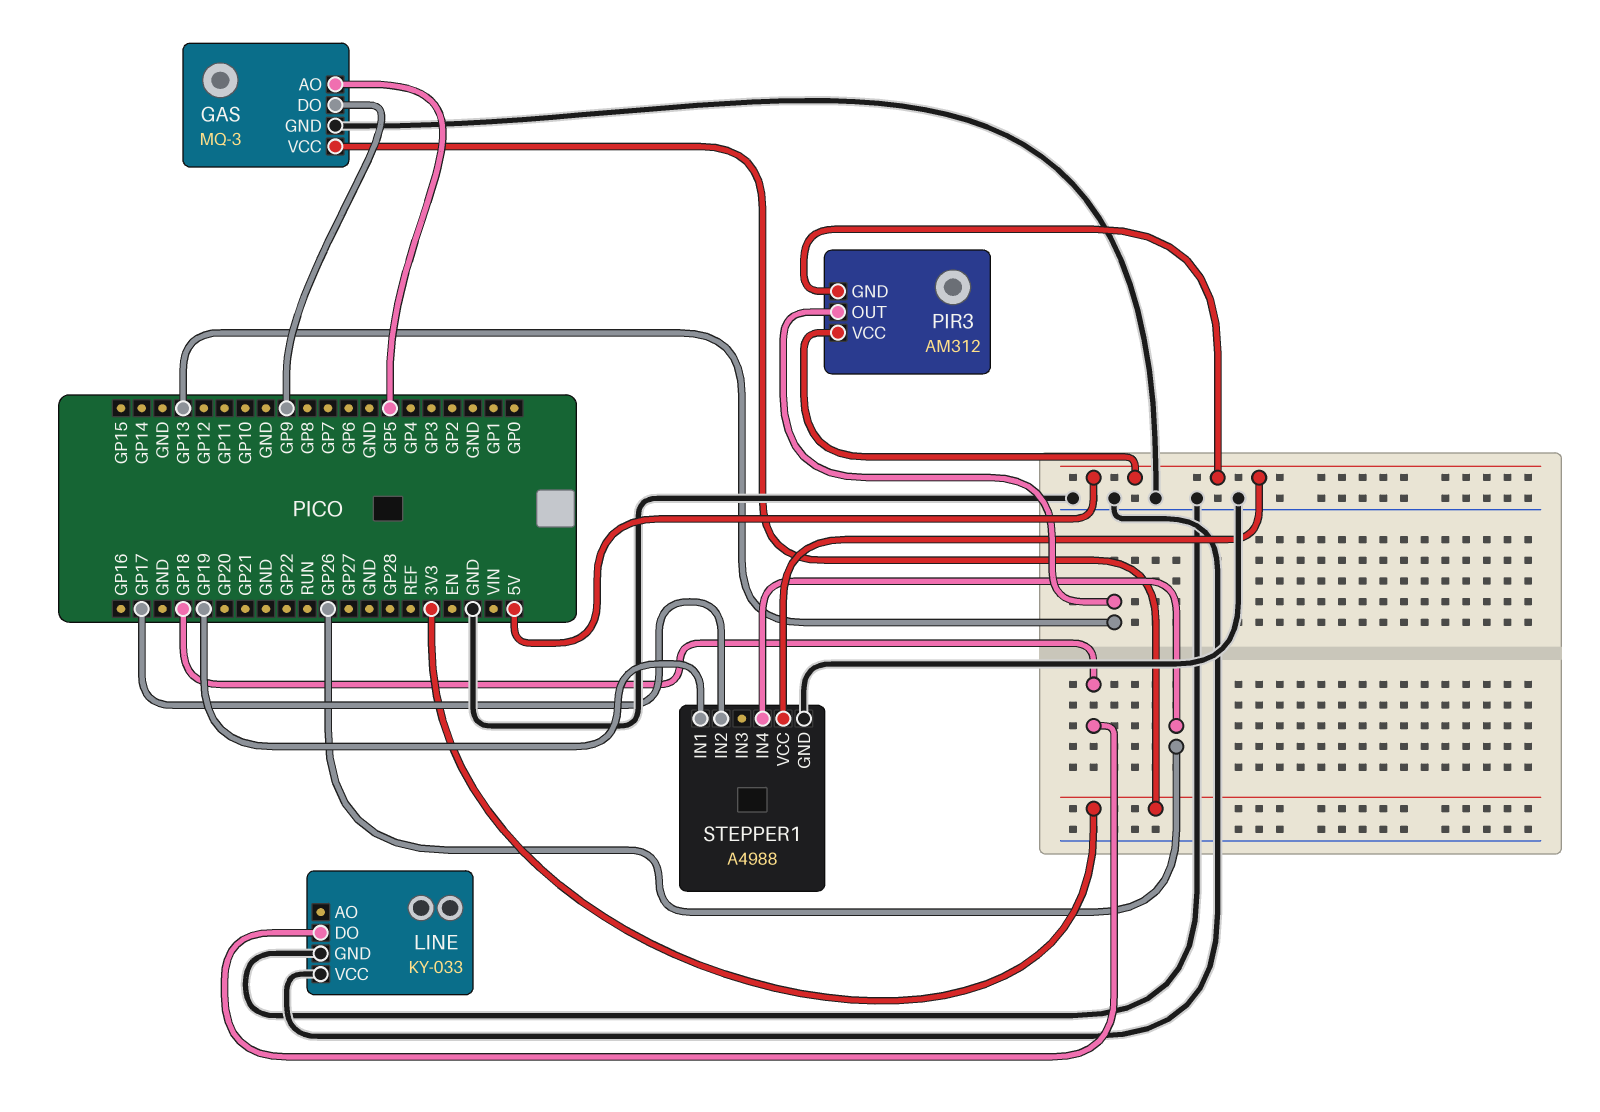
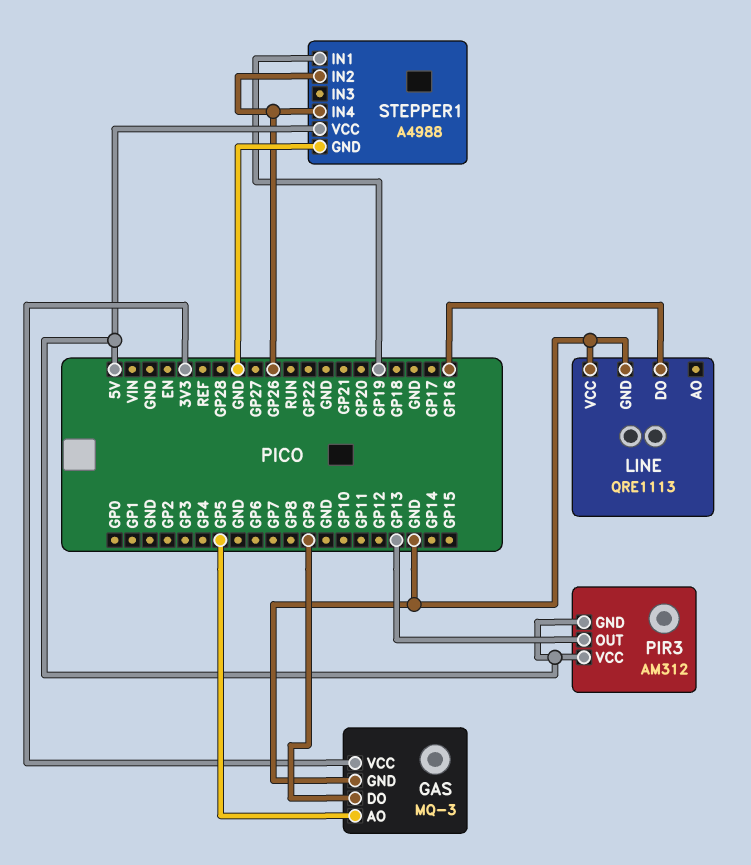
LINE: KY-033 -> QRE1113
LINE pin DO: GP18 -> GP16
STEPPER1 pin IN2: GP17 -> GP26

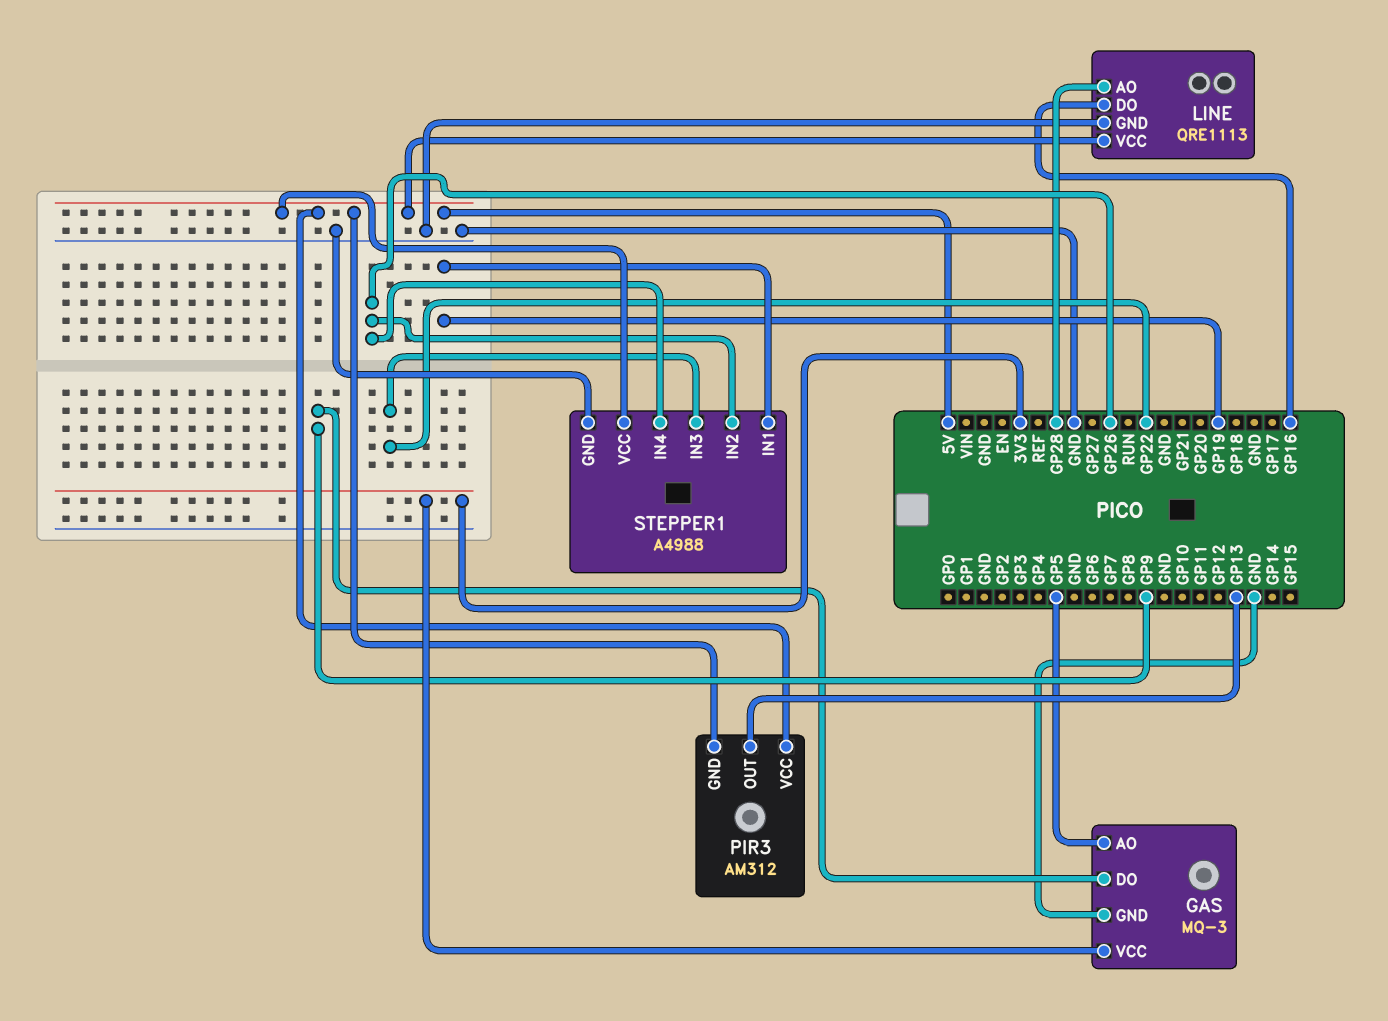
LINE pin AO: none -> GP28
LINE pin VCC: GND -> 5V
STEPPER1 pin IN3: none -> GP22

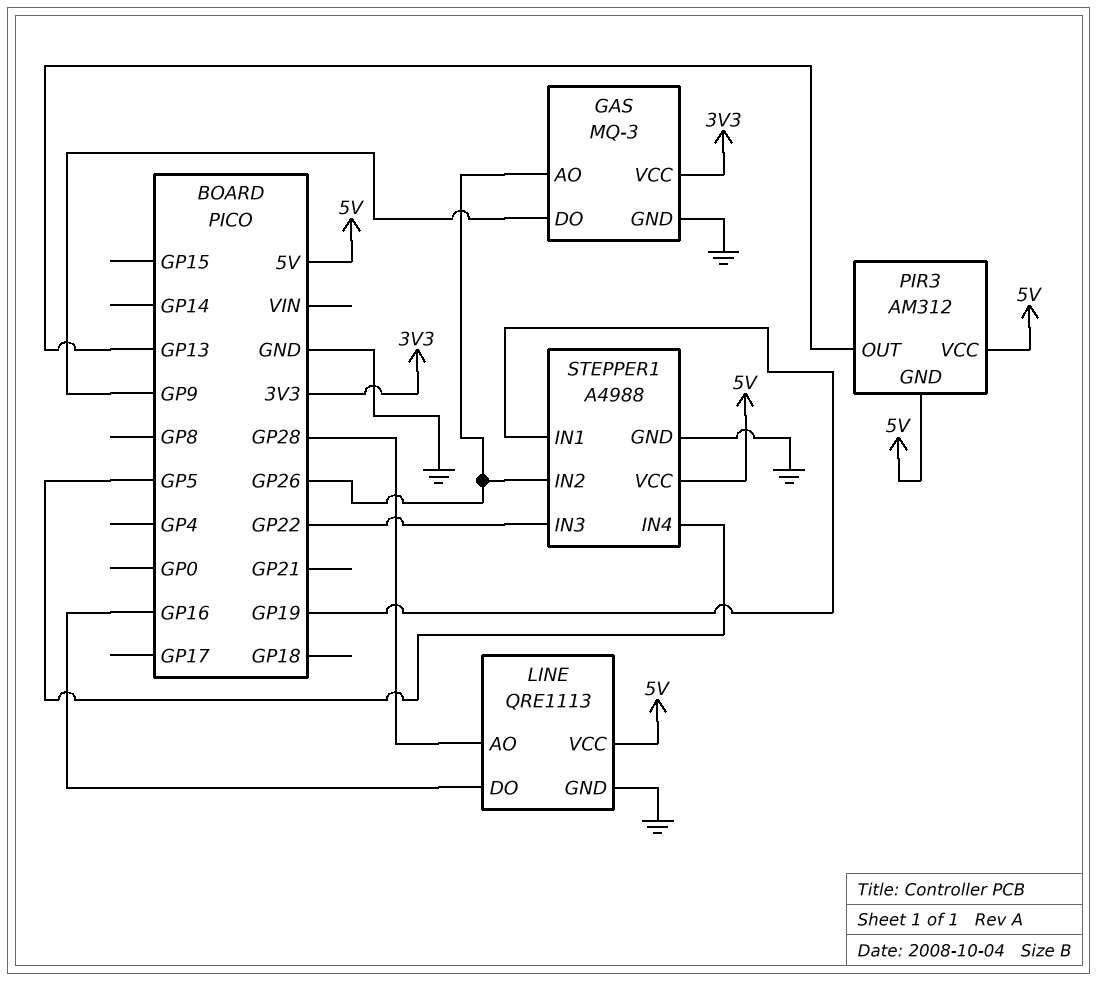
GAS pin AO: GP5 -> GP26
STEPPER1 pin IN4: GP26 -> GP5

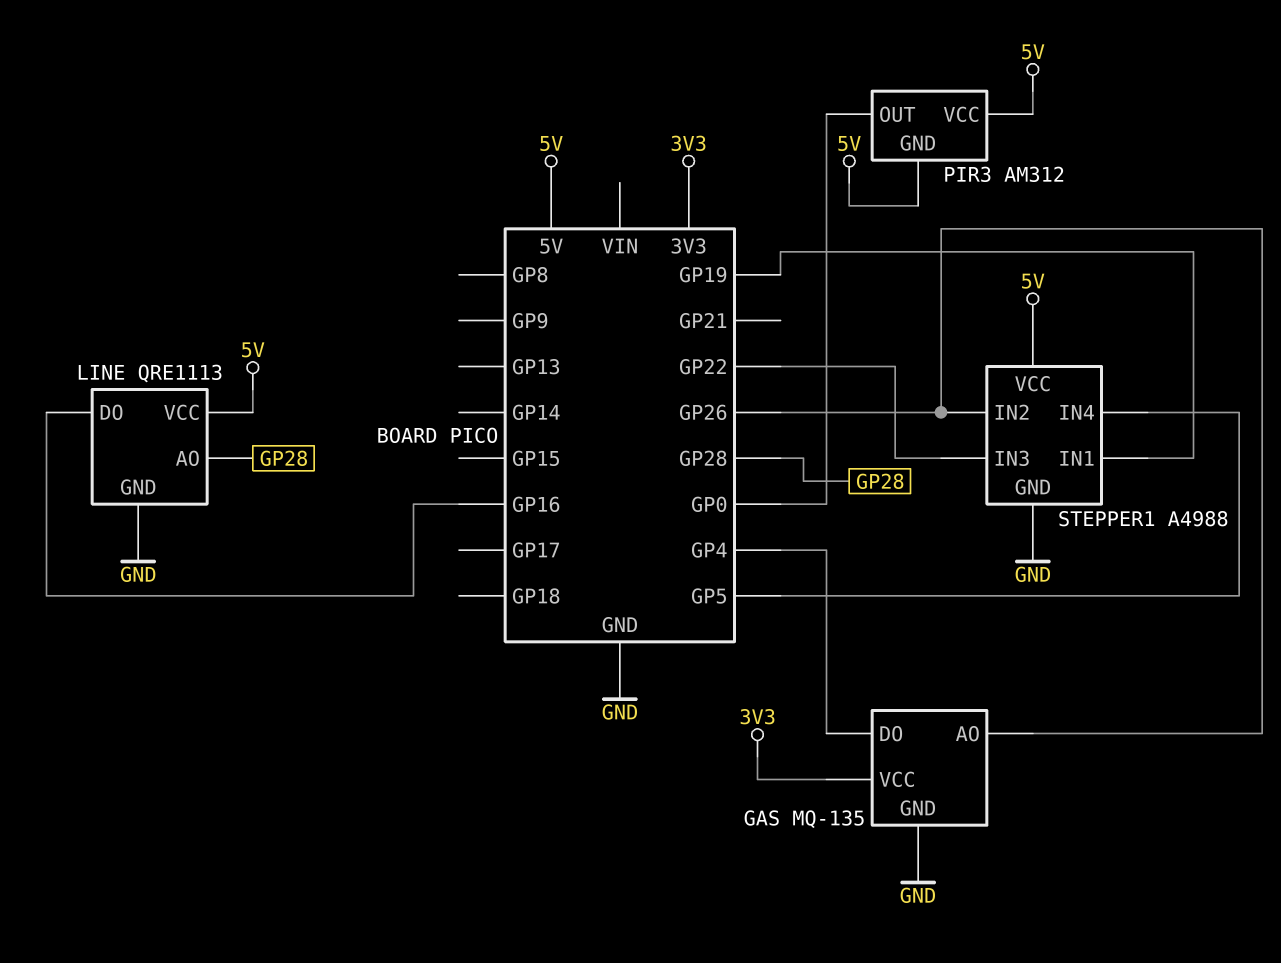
GAS: MQ-3 -> MQ-135
GAS pin DO: GP9 -> GP4
PIR3 pin OUT: GP13 -> GP0

